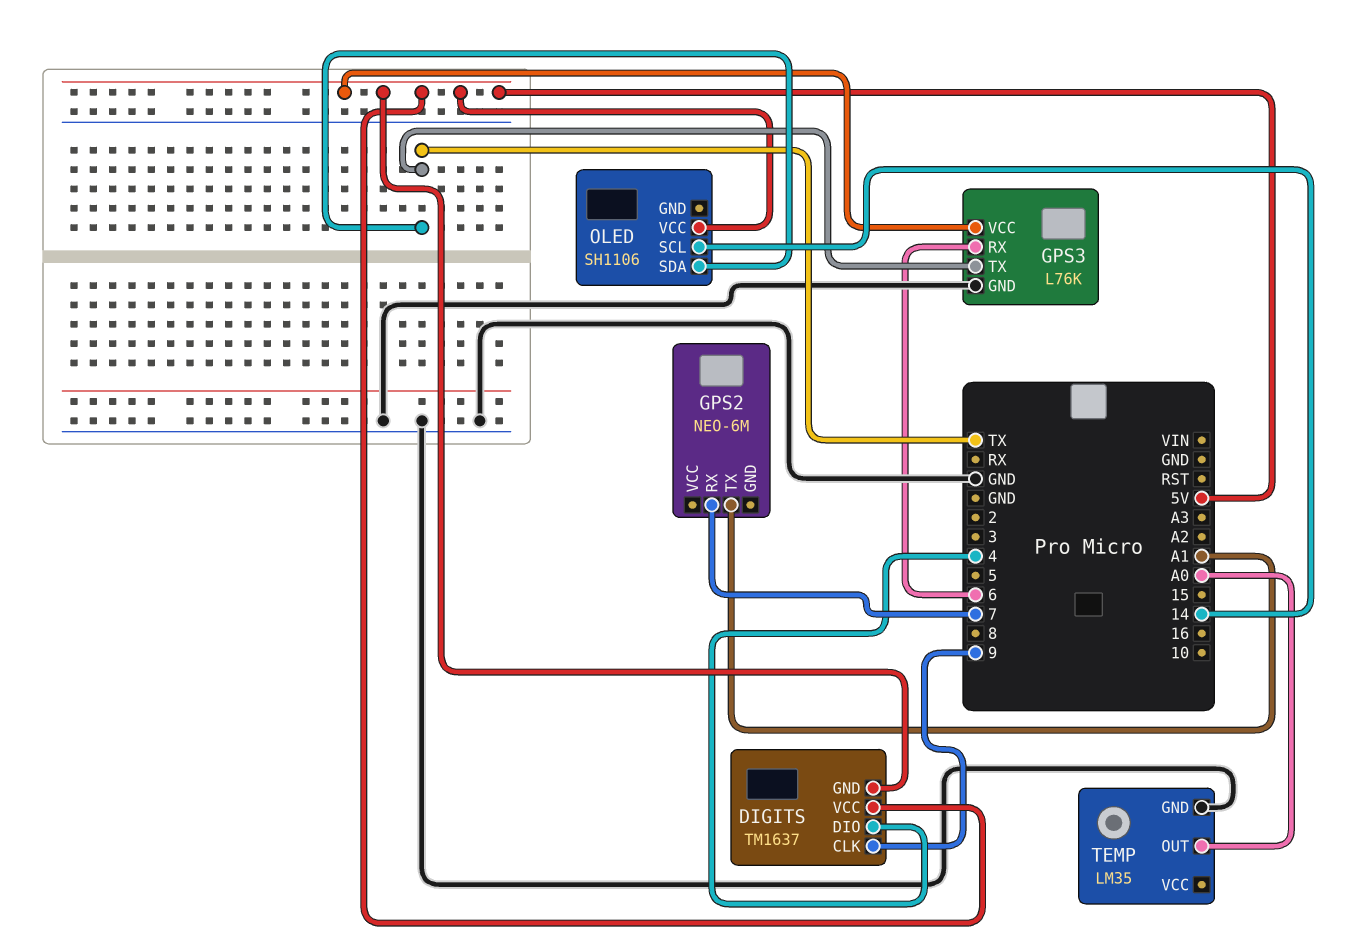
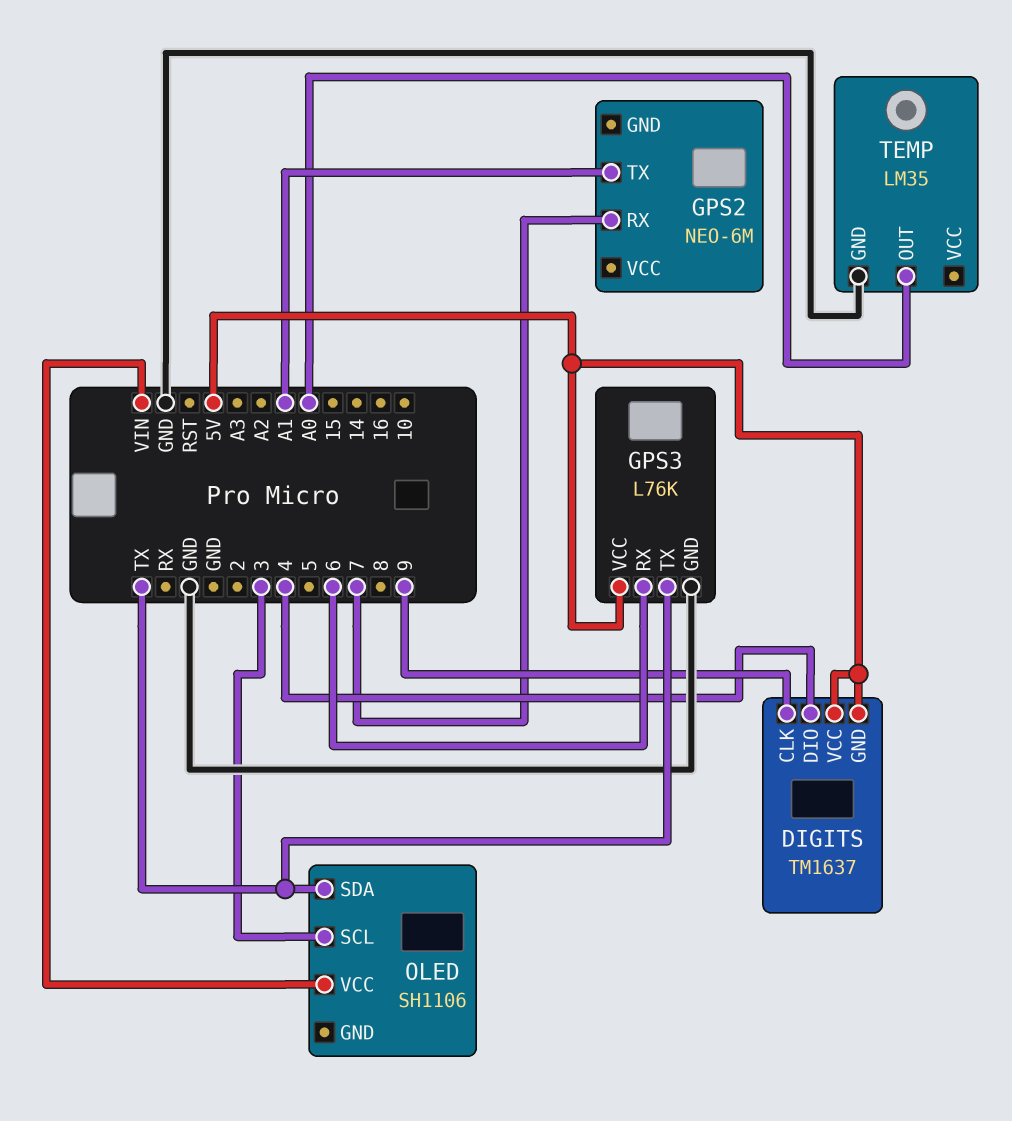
OLED pin SCL: 14 -> 3
OLED pin VCC: 5V -> VIN

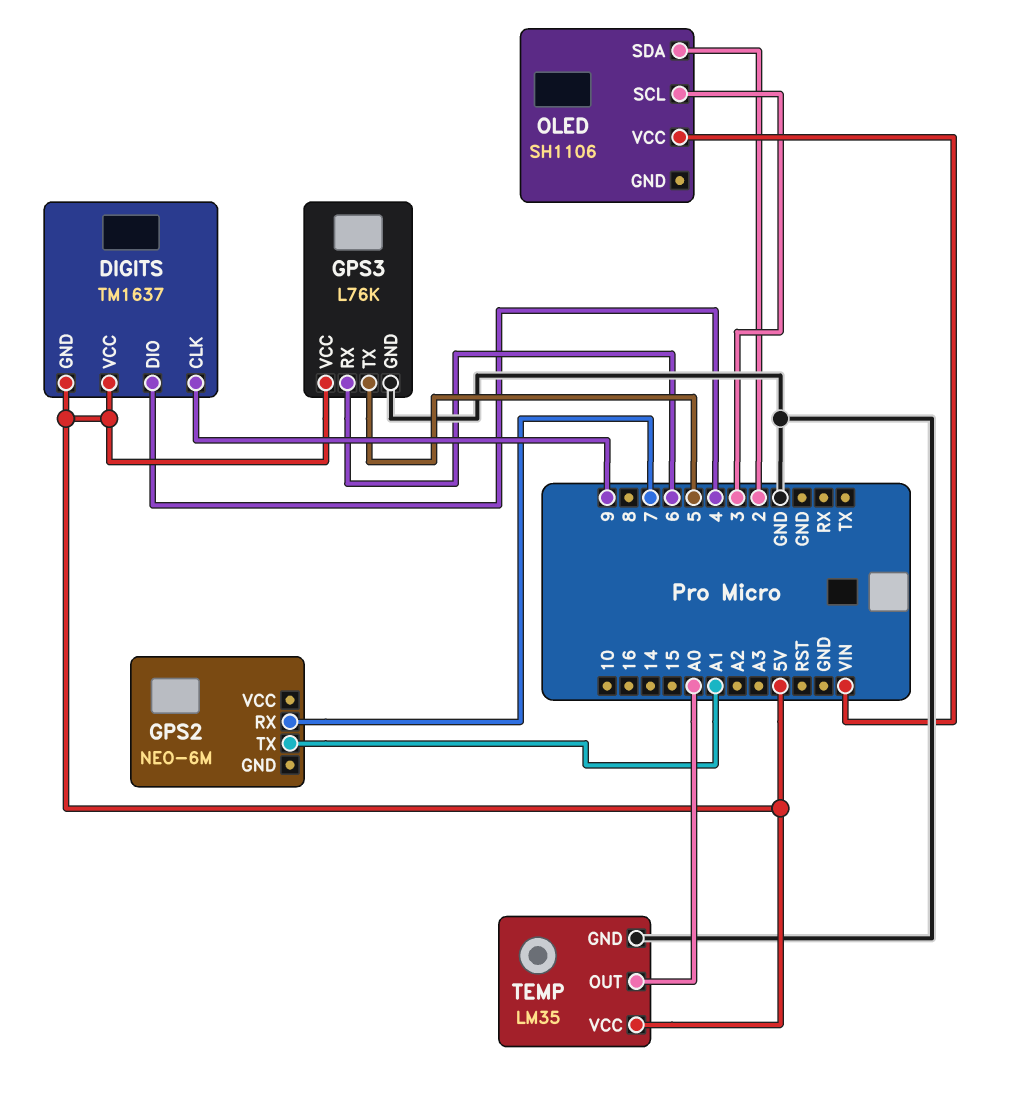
GPS3 pin TX: TX -> 5
OLED pin SDA: TX -> 2
TEMP pin VCC: none -> 5V

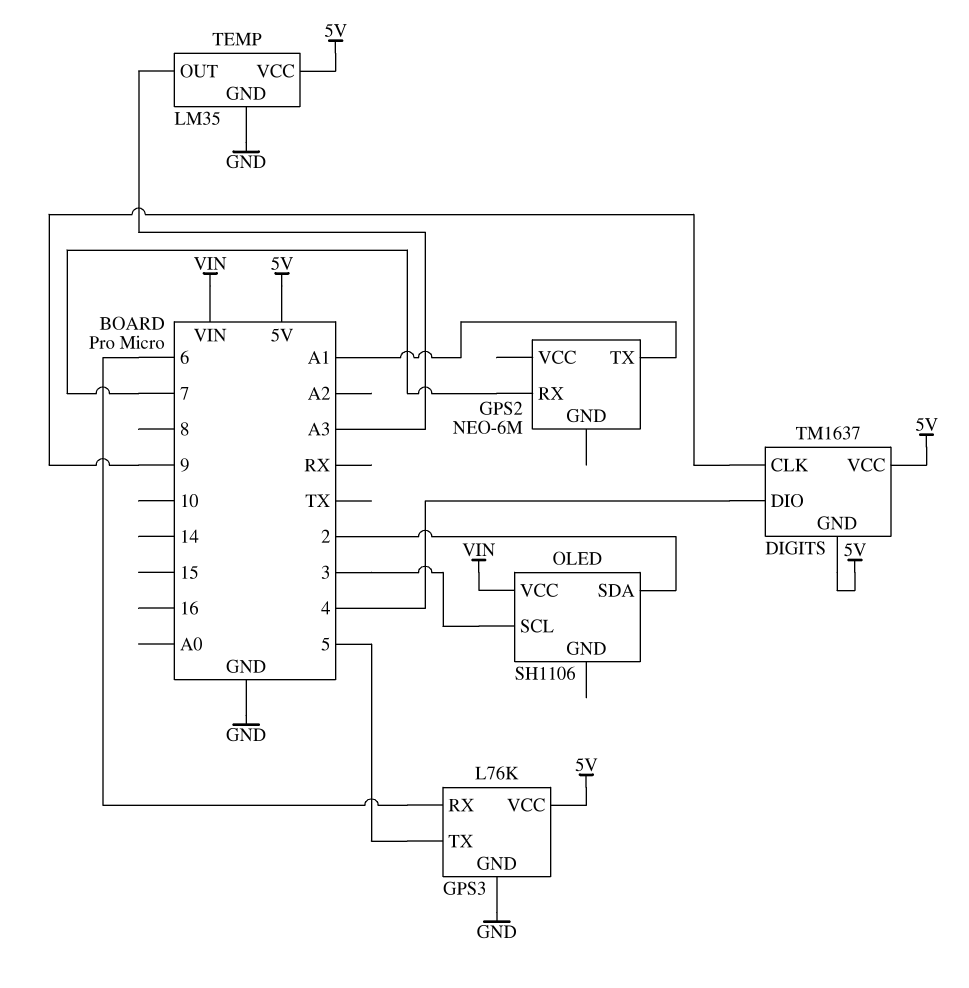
TEMP pin OUT: A0 -> A3

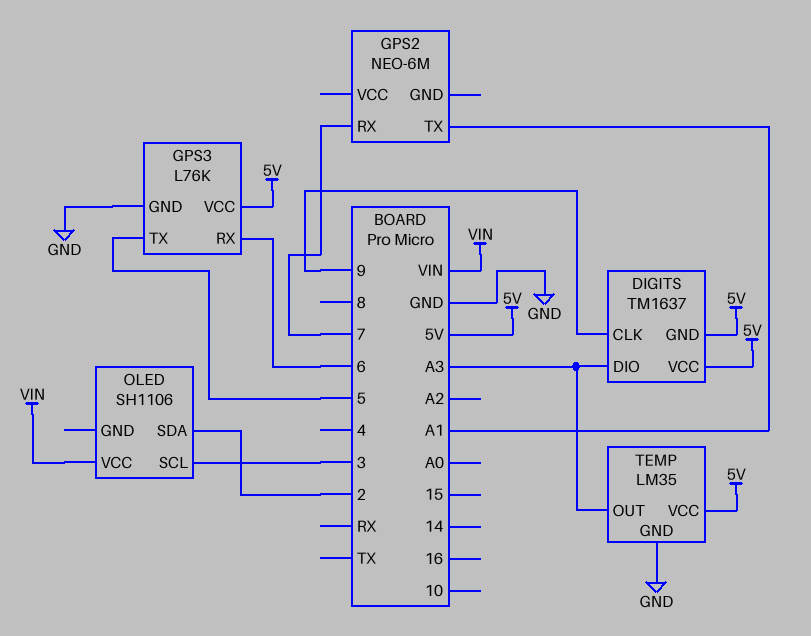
DIGITS pin DIO: 4 -> A3

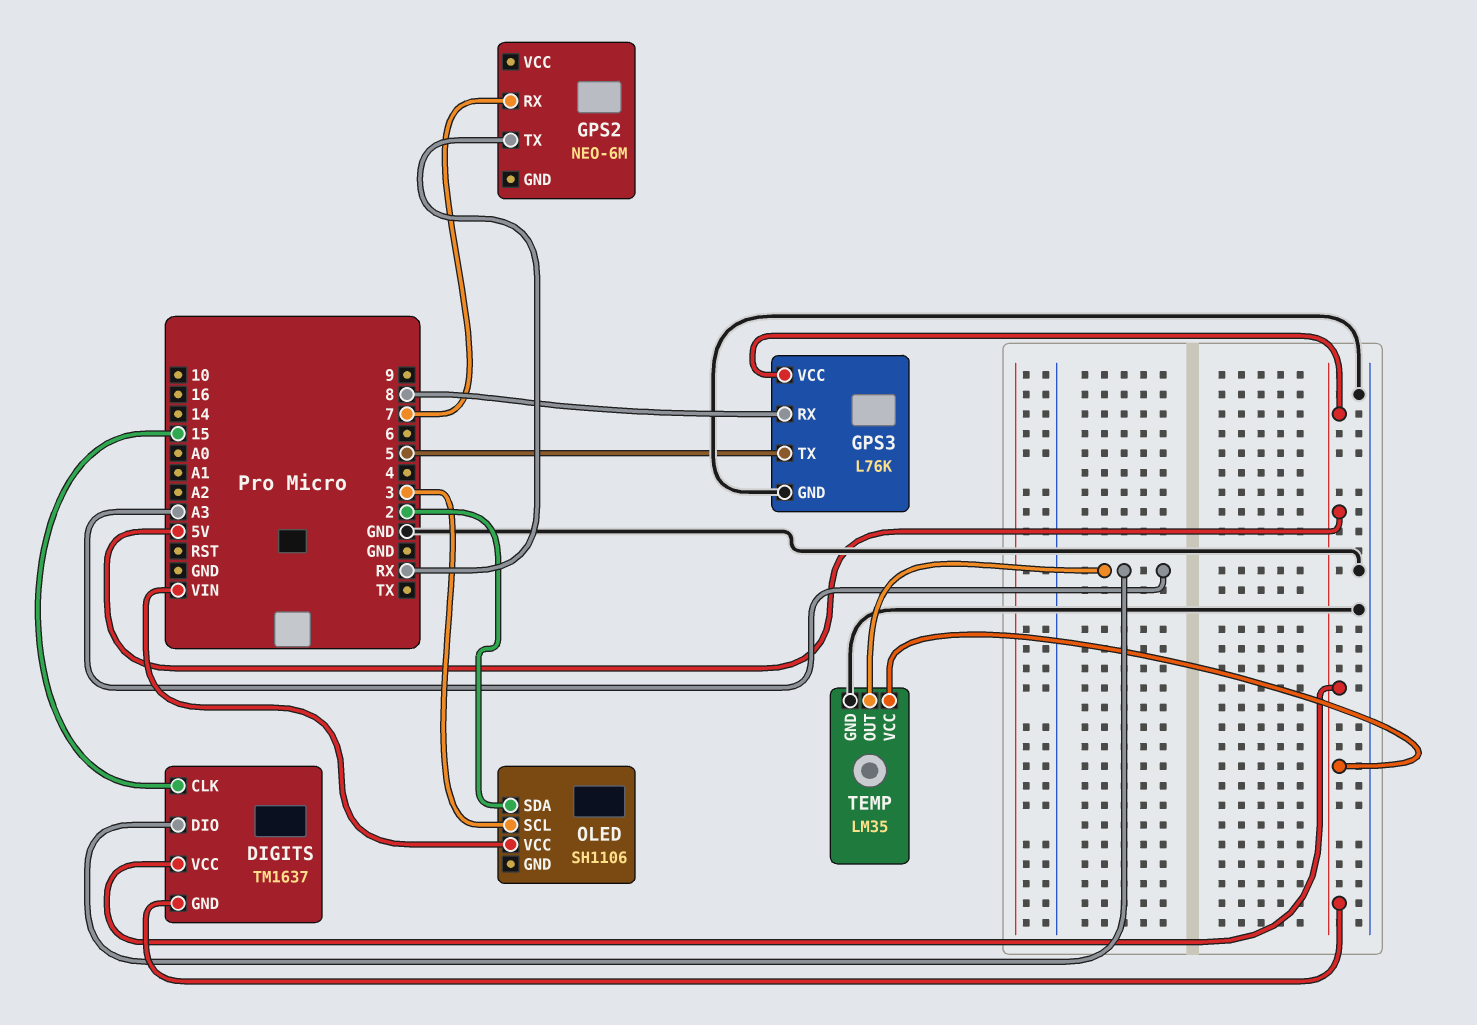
DIGITS pin CLK: 9 -> 15
GPS2 pin TX: A1 -> RX
GPS3 pin RX: 6 -> 8

